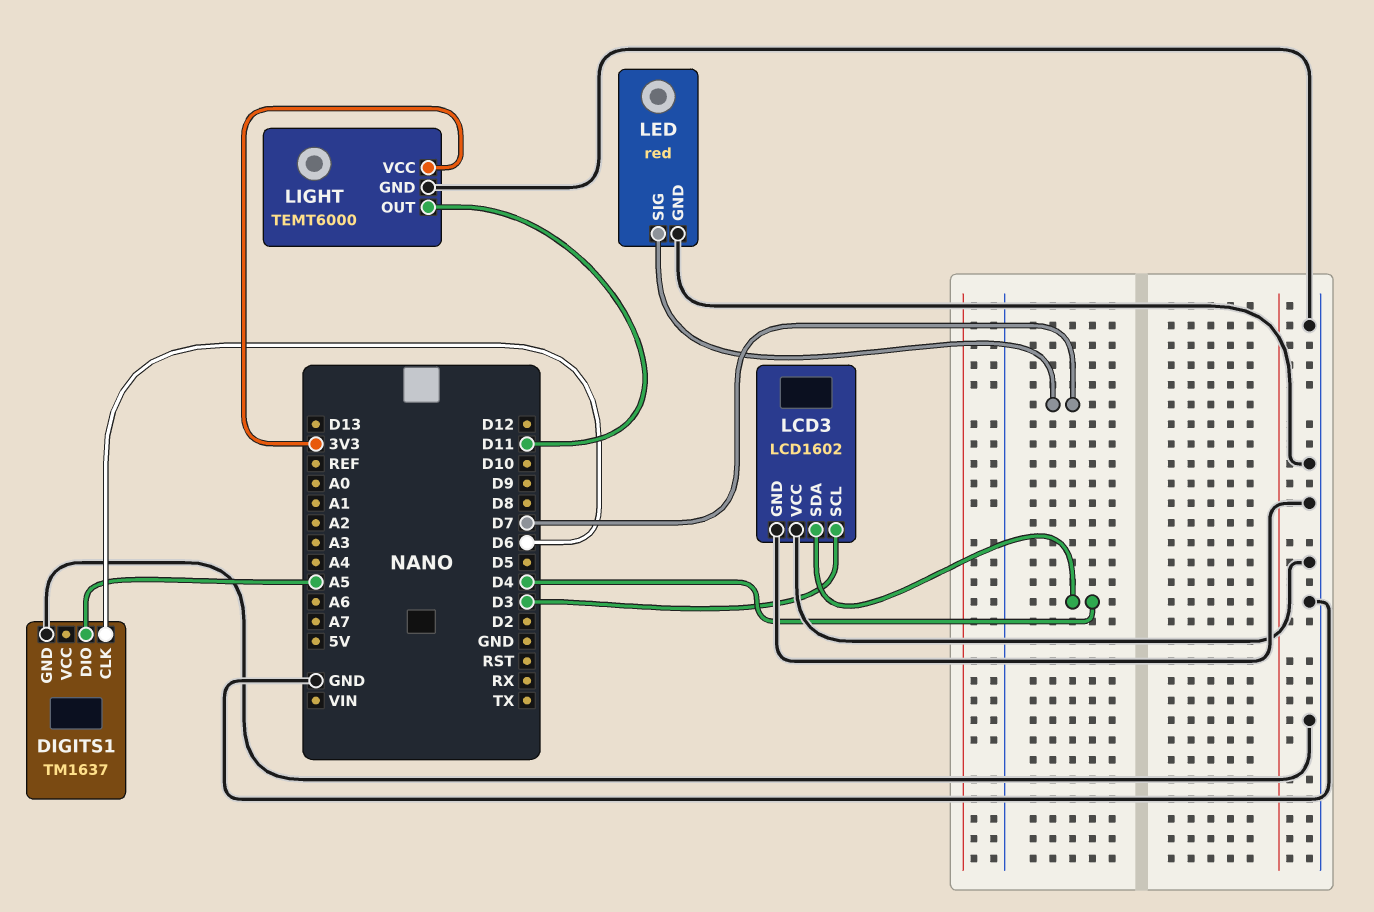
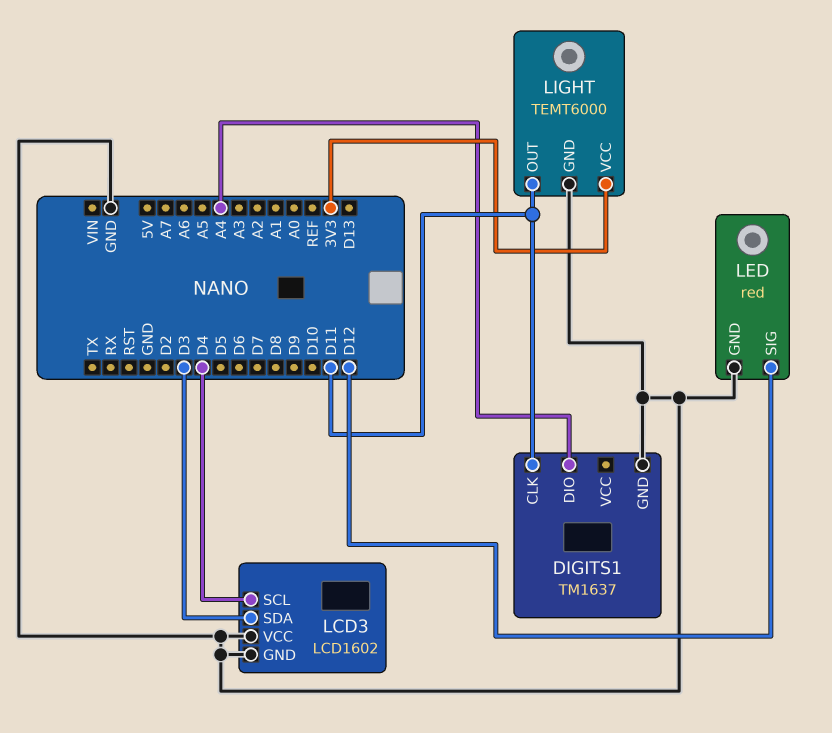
DIGITS1 pin CLK: D6 -> D11
DIGITS1 pin DIO: A5 -> A4
LCD3 pin SCL: D3 -> D4
LCD3 pin SDA: D4 -> D3
LED pin SIG: D7 -> D12

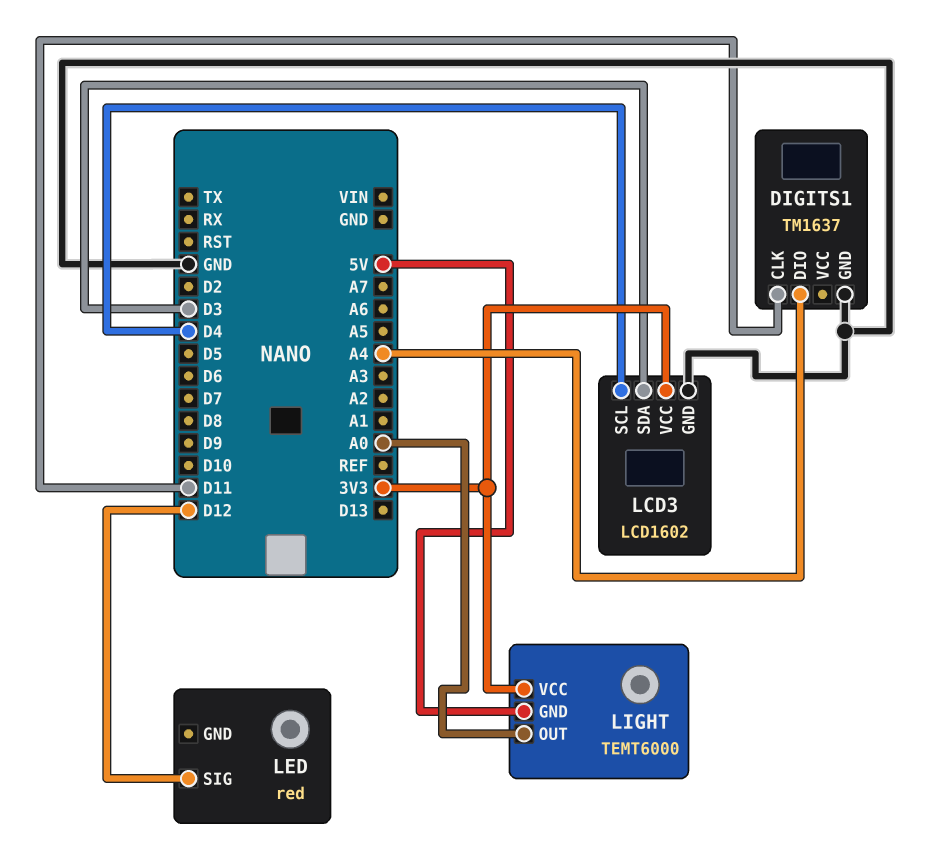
LCD3 pin VCC: GND -> 3V3
LED pin GND: GND -> none
LIGHT pin GND: GND -> 5V
LIGHT pin OUT: D11 -> A0

